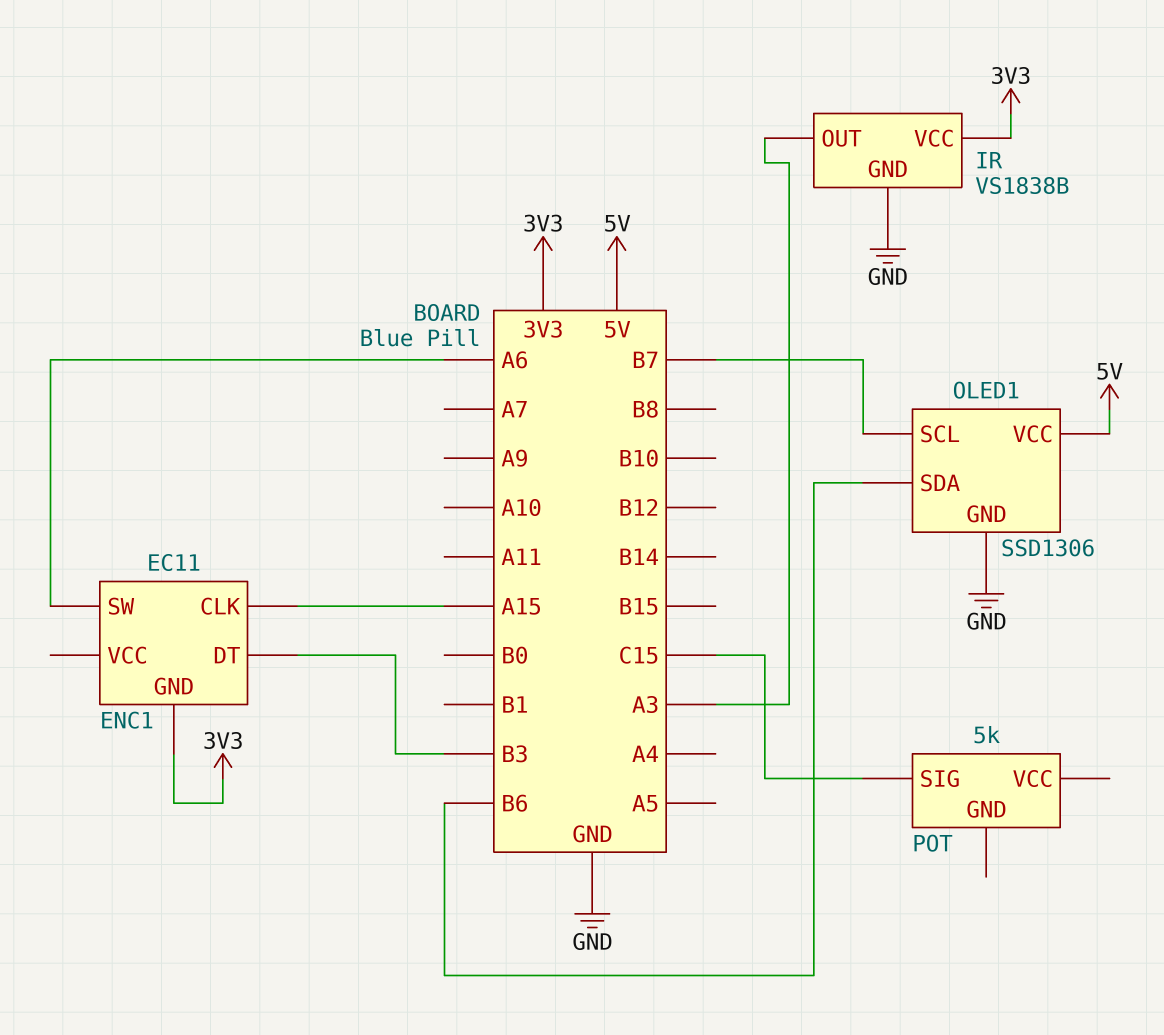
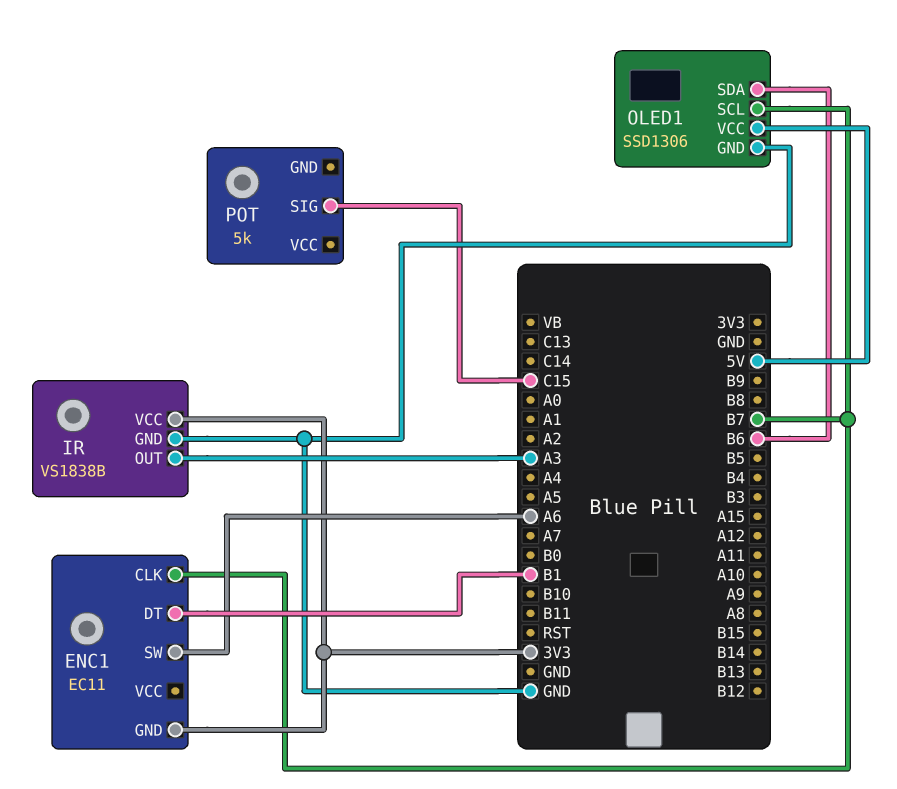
ENC1 pin CLK: A15 -> B7
ENC1 pin DT: B3 -> B1

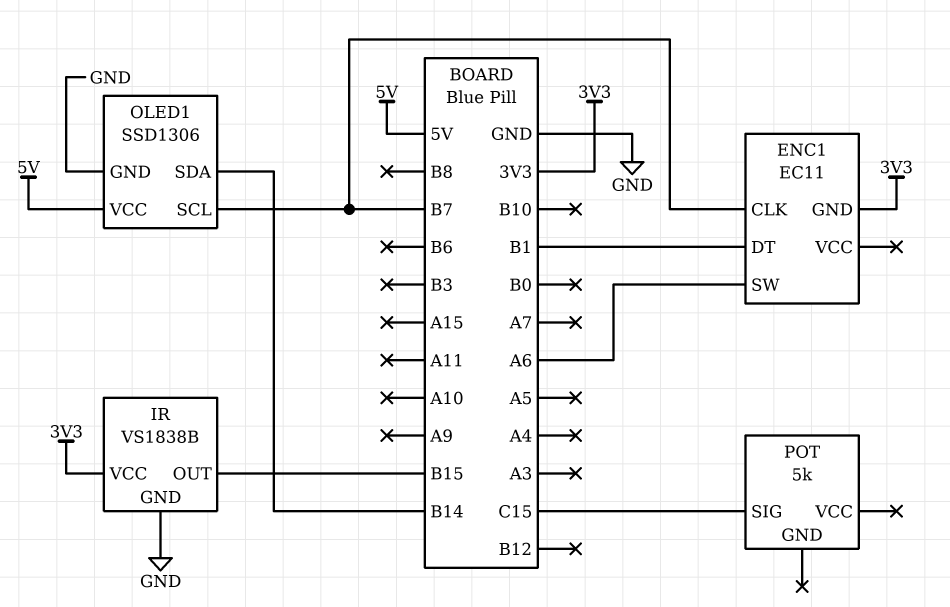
IR pin OUT: A3 -> B15
OLED1 pin SDA: B6 -> B14

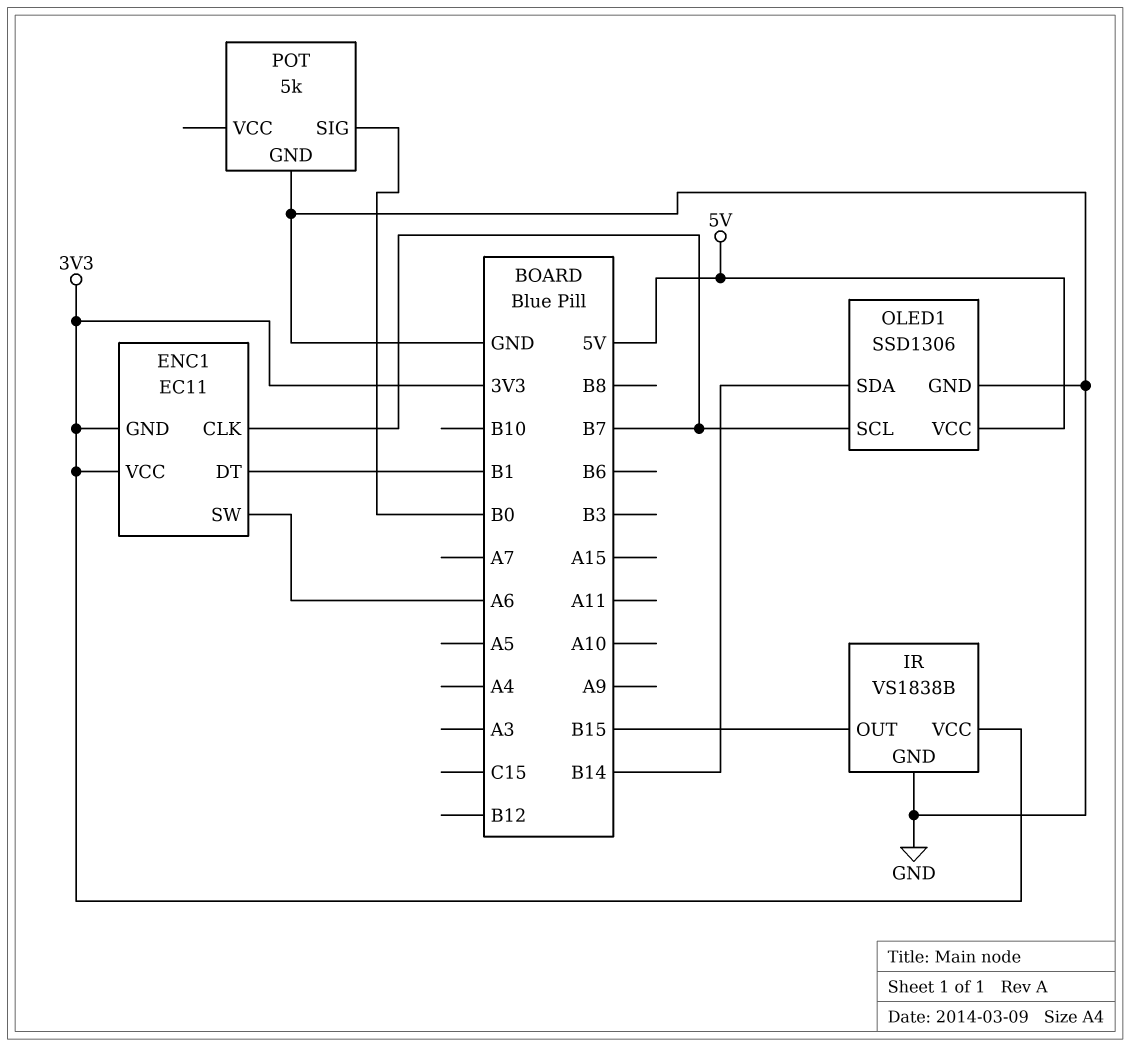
ENC1 pin VCC: none -> 3V3
POT pin GND: none -> GND
POT pin SIG: C15 -> B0

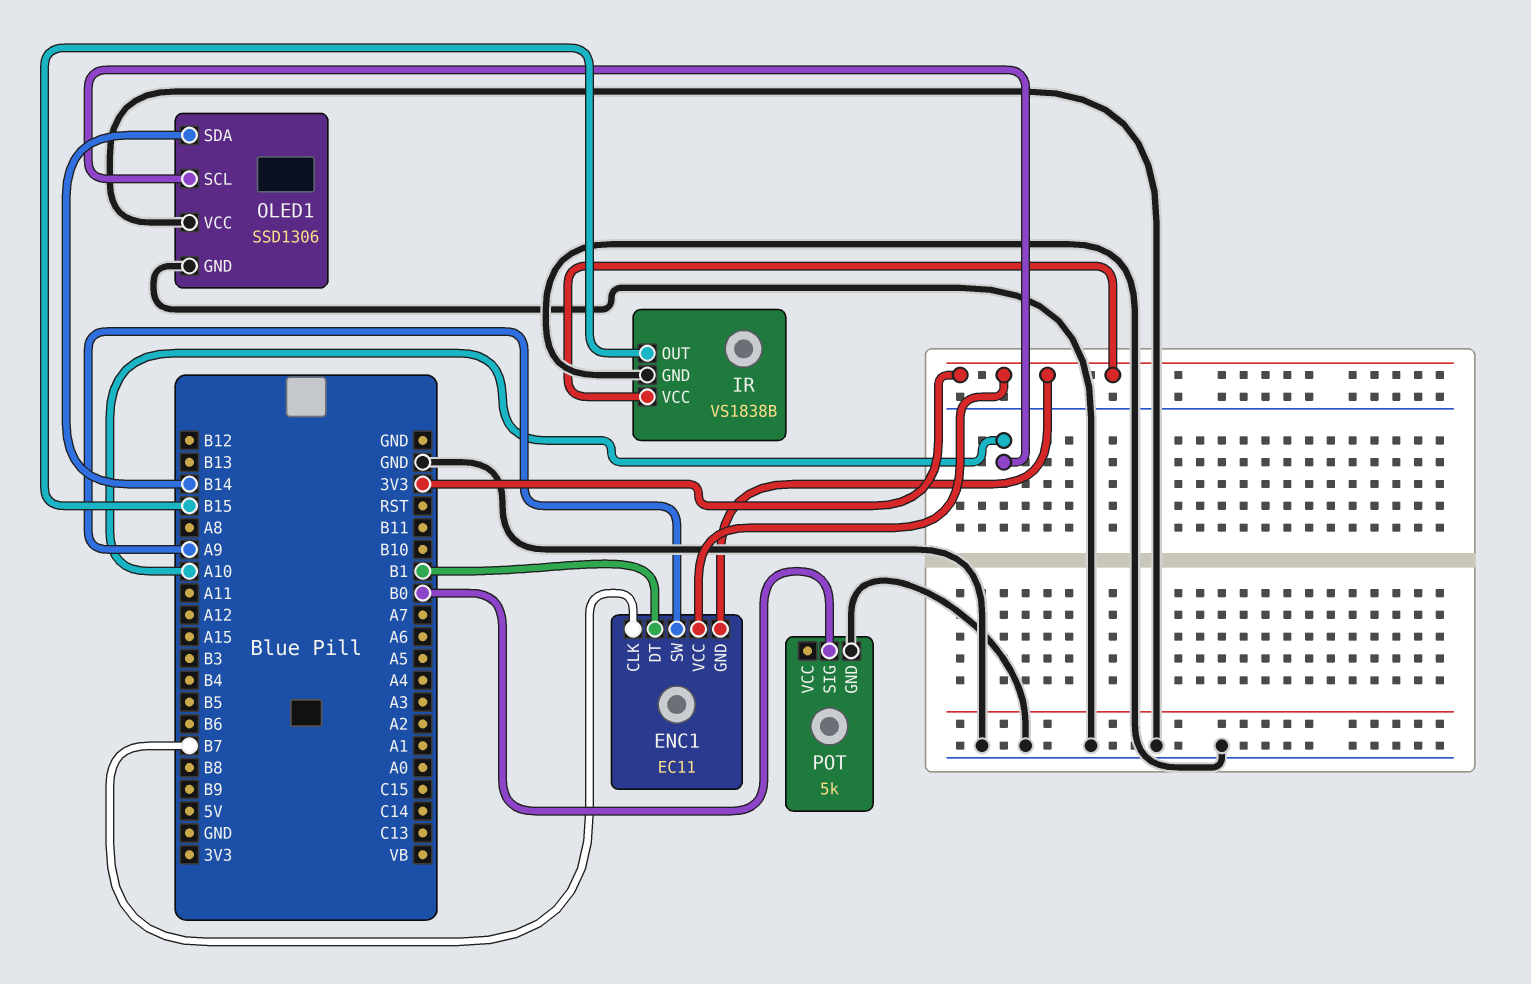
ENC1 pin SW: A6 -> A9
OLED1 pin SCL: B7 -> A10
OLED1 pin VCC: 5V -> GND

